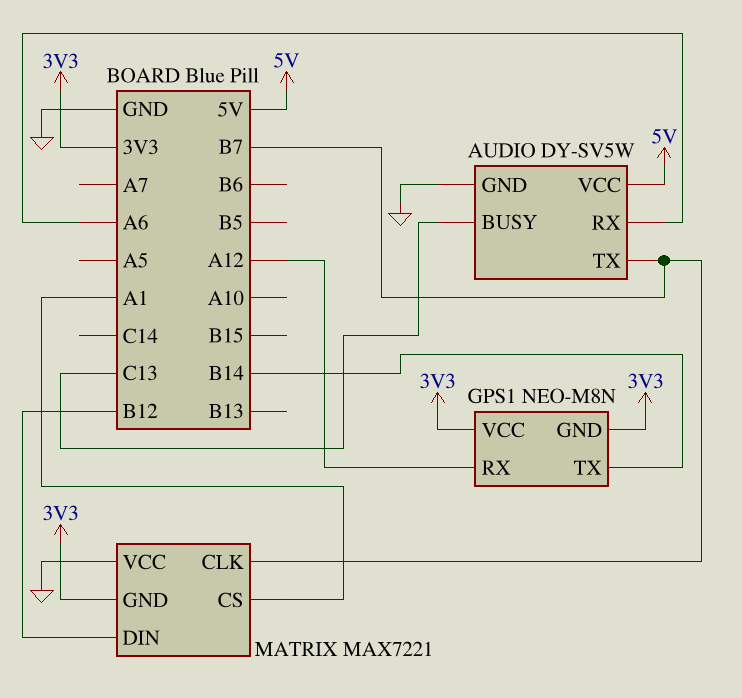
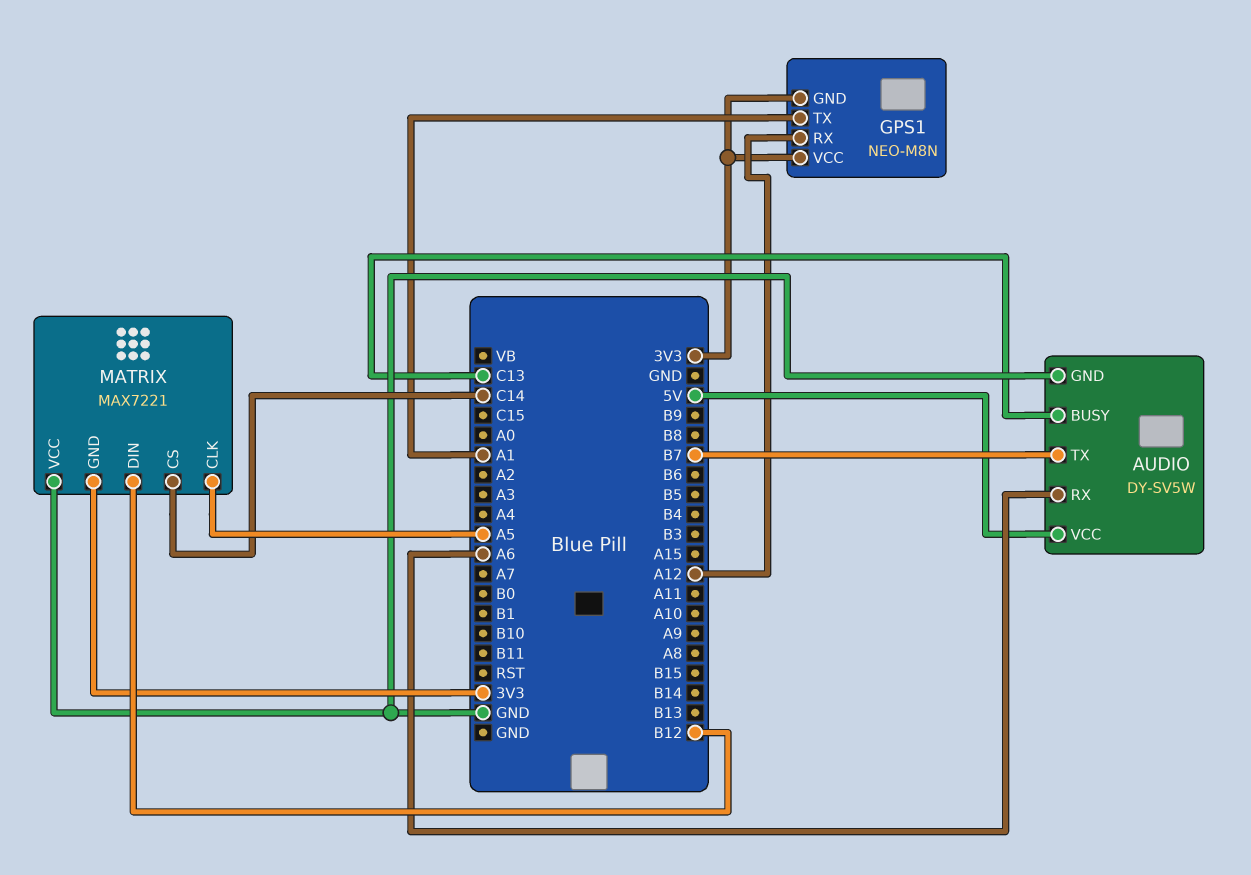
GPS1 pin TX: B14 -> A1
MATRIX pin CLK: B7 -> A5
MATRIX pin CS: A1 -> C14

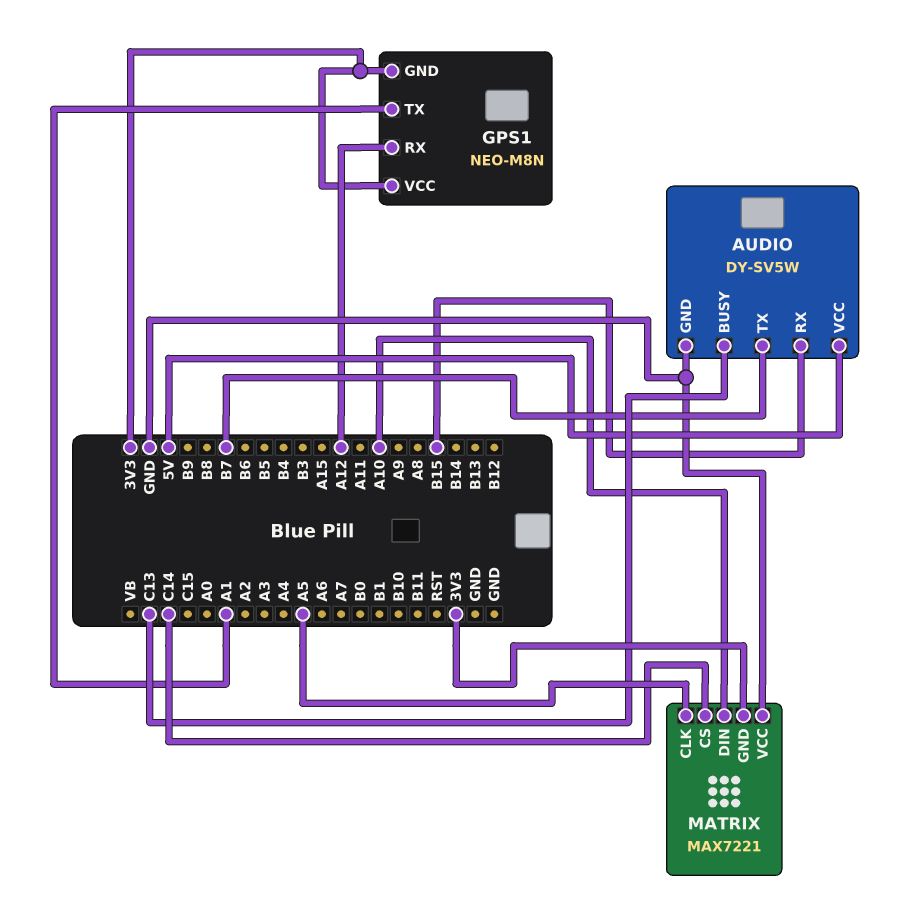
AUDIO pin RX: A6 -> B15
MATRIX pin DIN: B12 -> A10

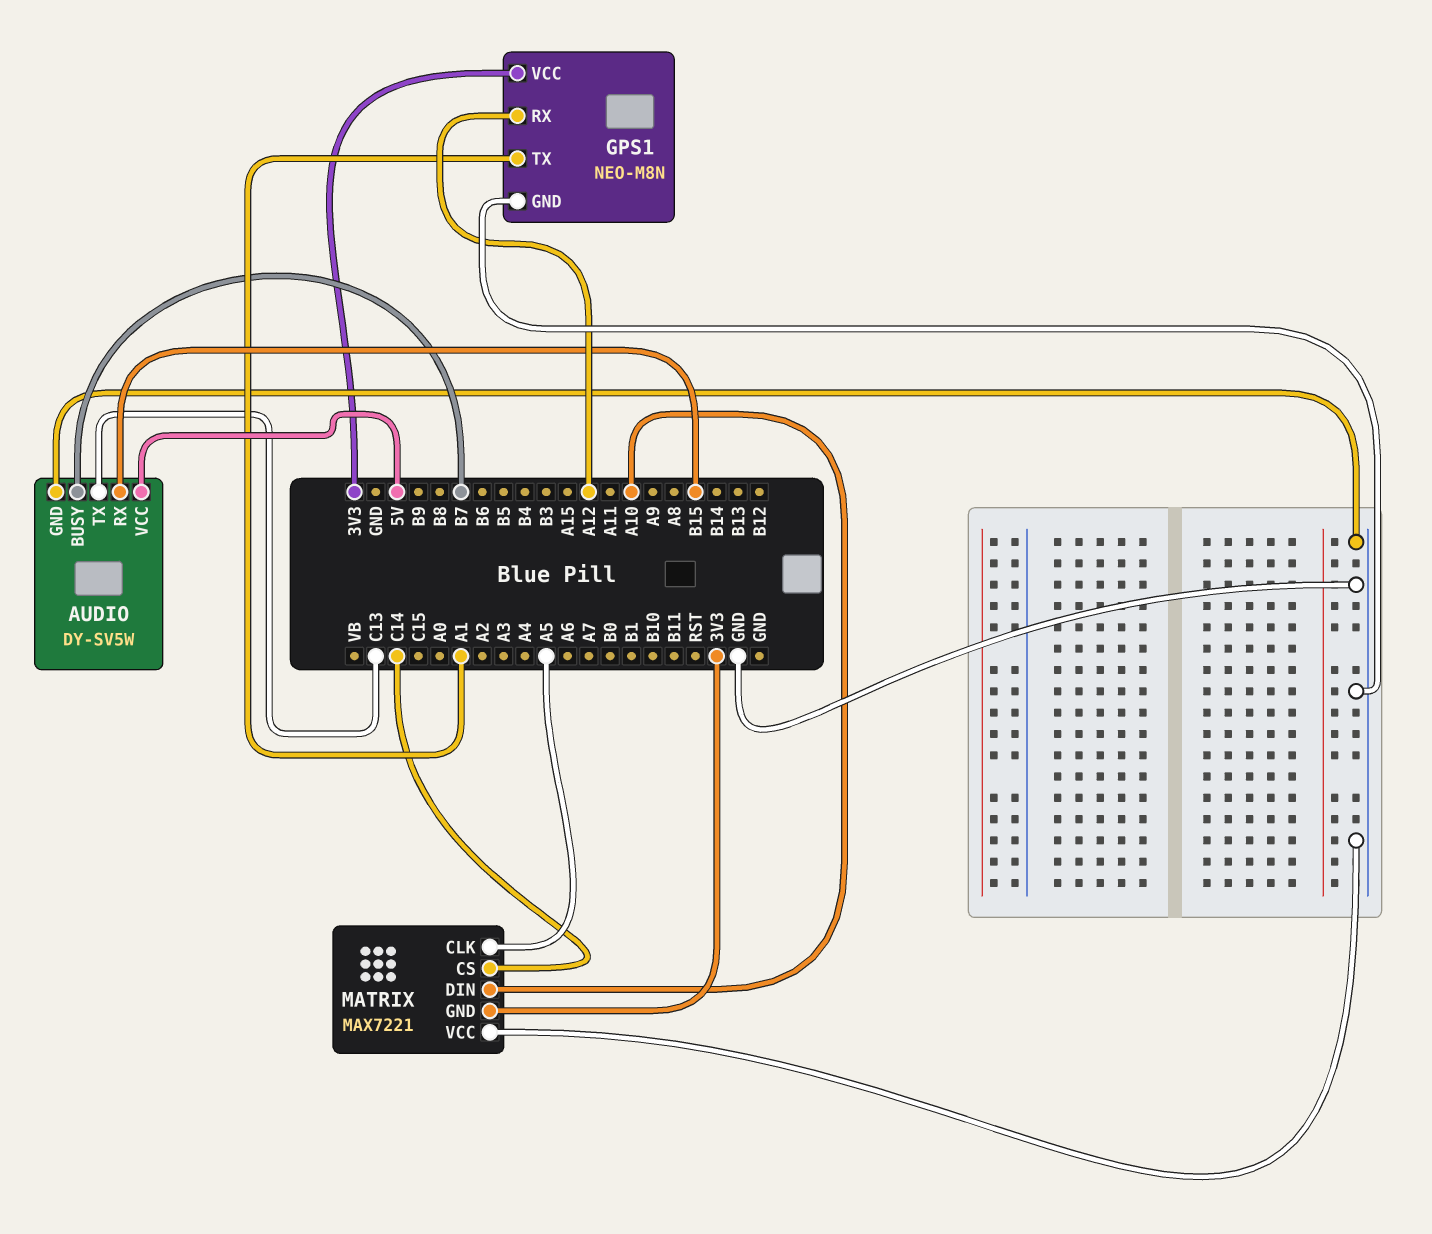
AUDIO pin BUSY: C13 -> B7
AUDIO pin TX: B7 -> C13
GPS1 pin GND: 3V3 -> GND

